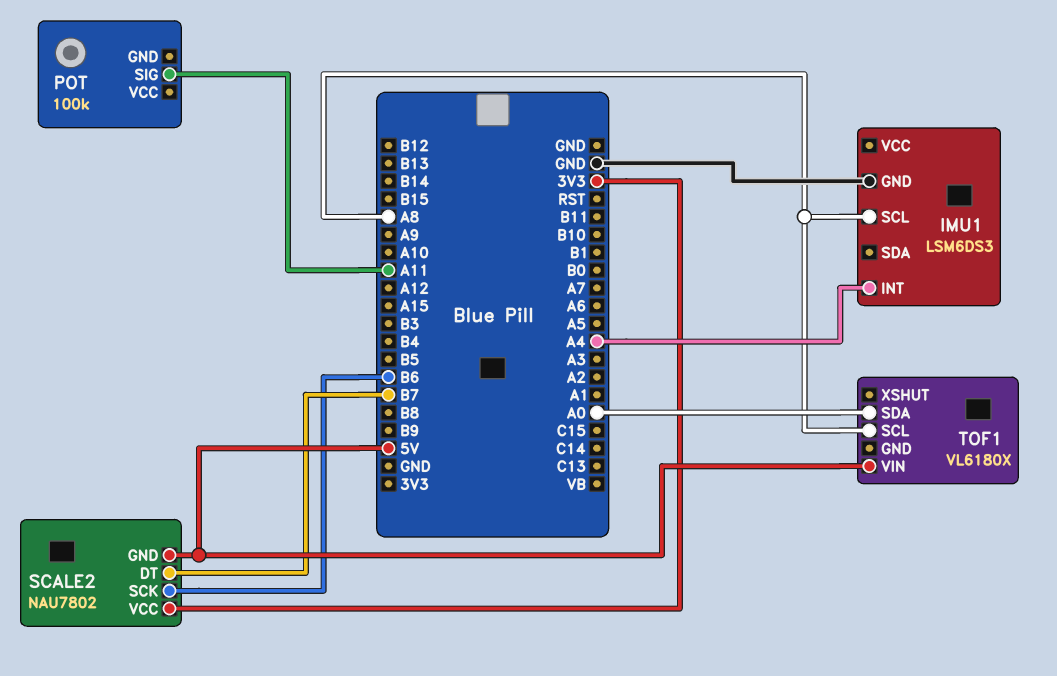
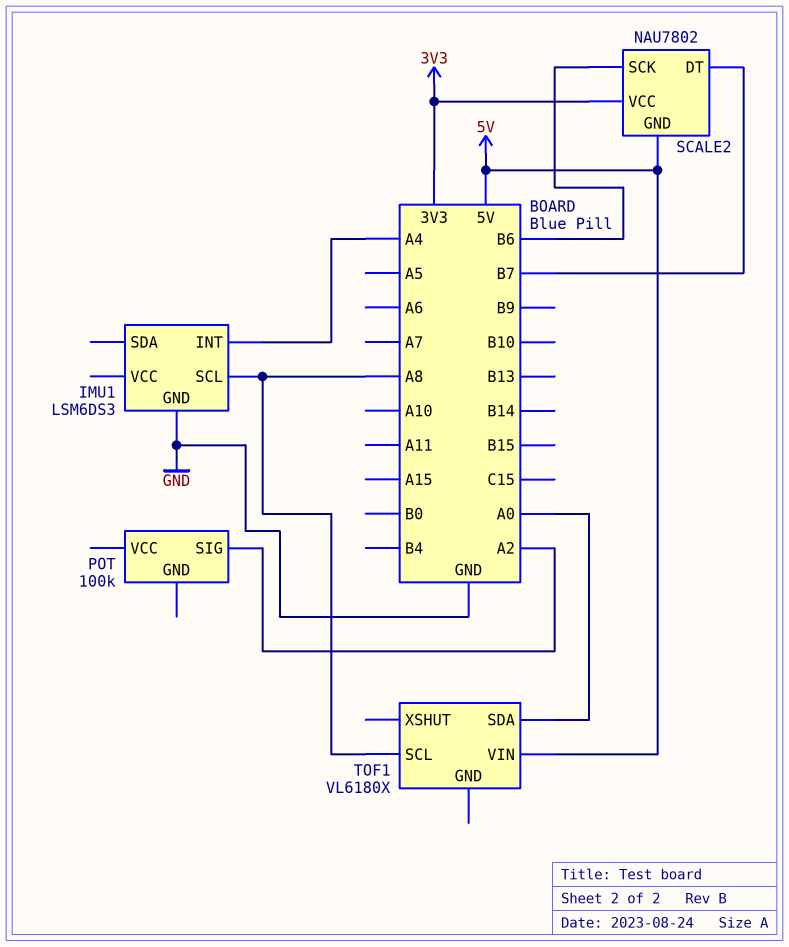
POT pin SIG: A11 -> A2

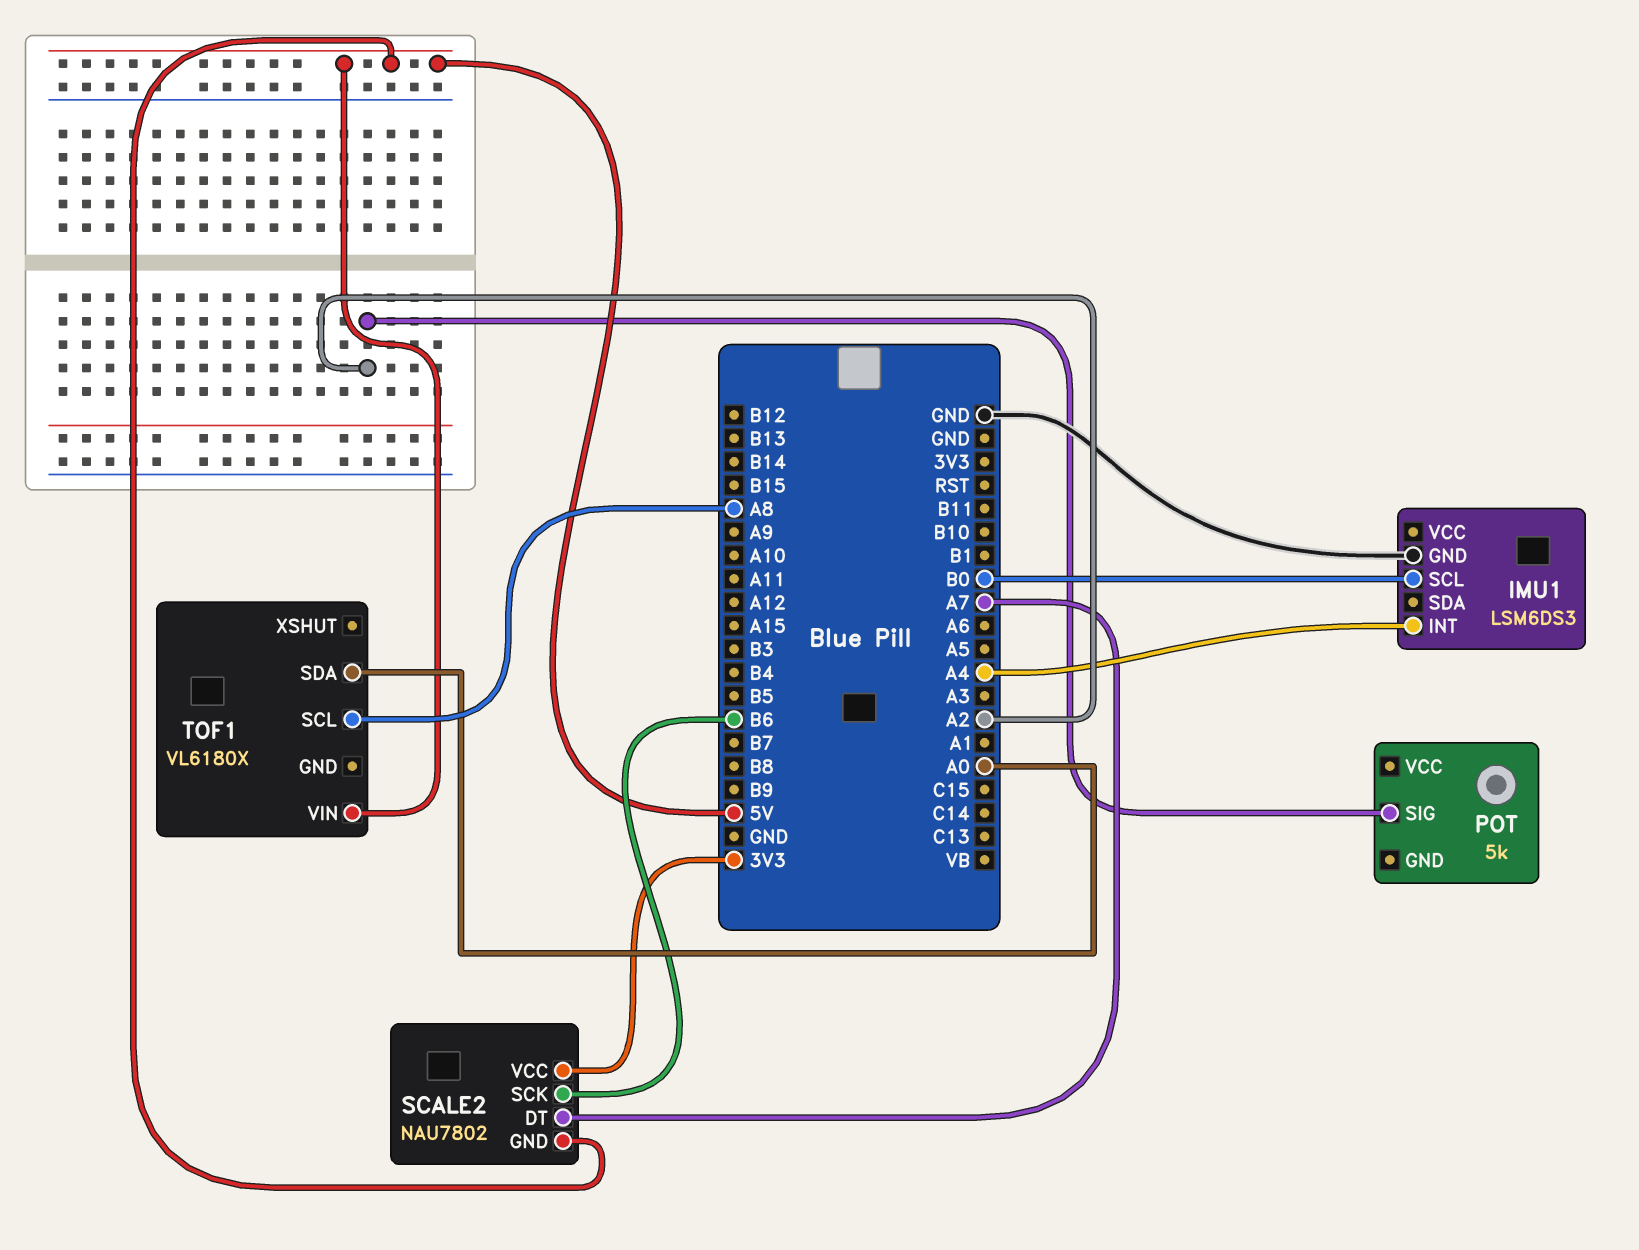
IMU1 pin SCL: A8 -> B0
POT: 100k -> 5k
SCALE2 pin DT: B7 -> A7

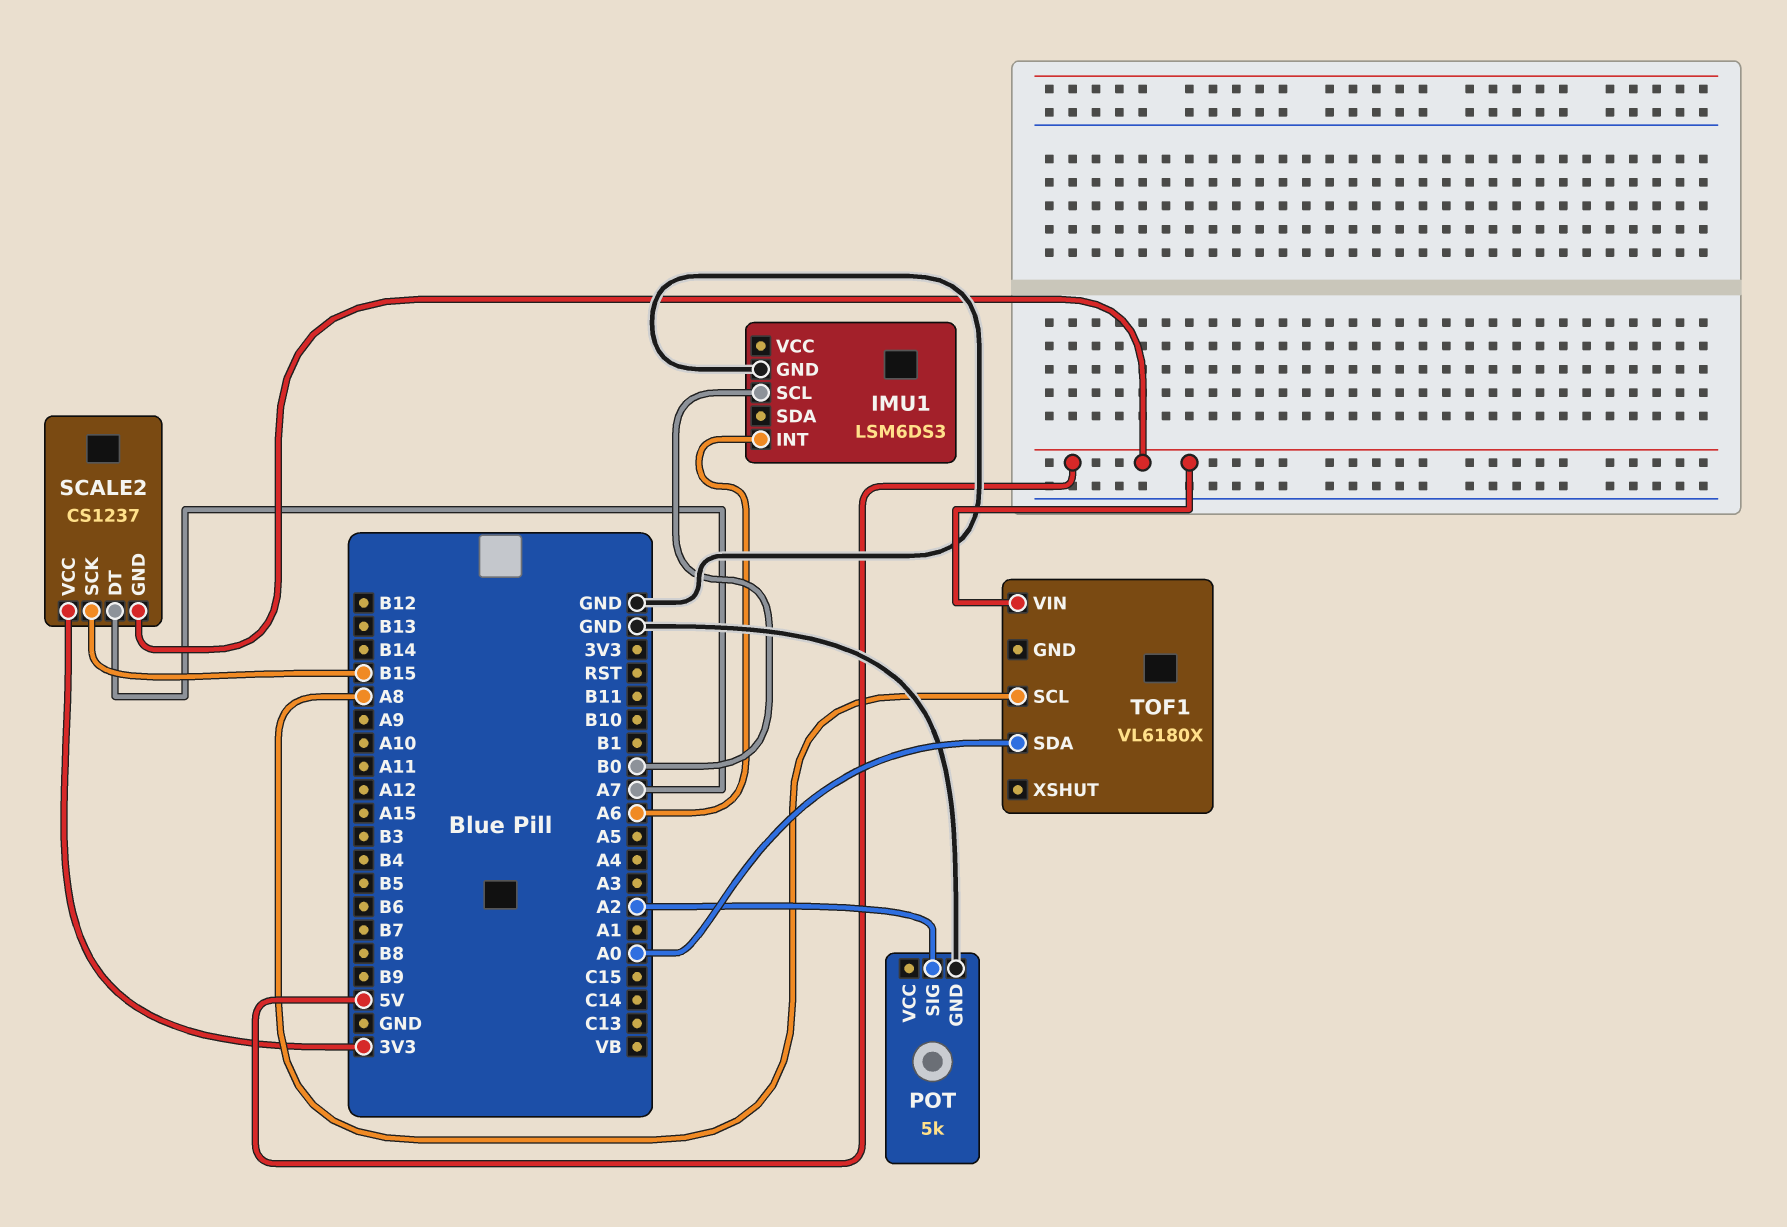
IMU1 pin INT: A4 -> A6
POT pin GND: none -> GND
SCALE2: NAU7802 -> CS1237
SCALE2 pin SCK: B6 -> B15

